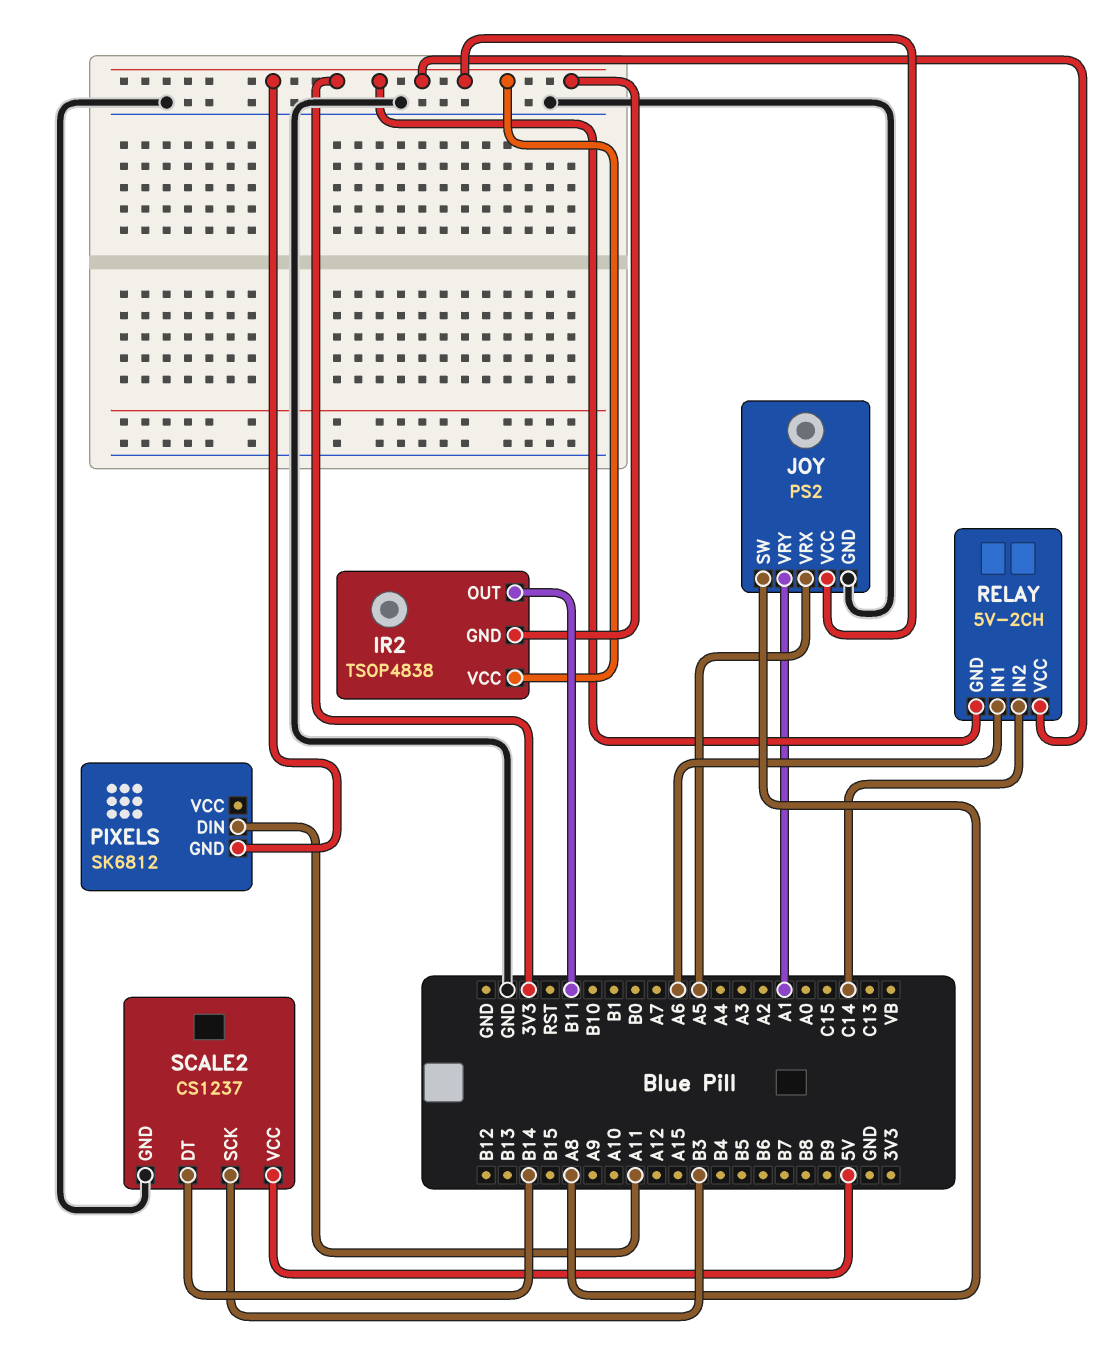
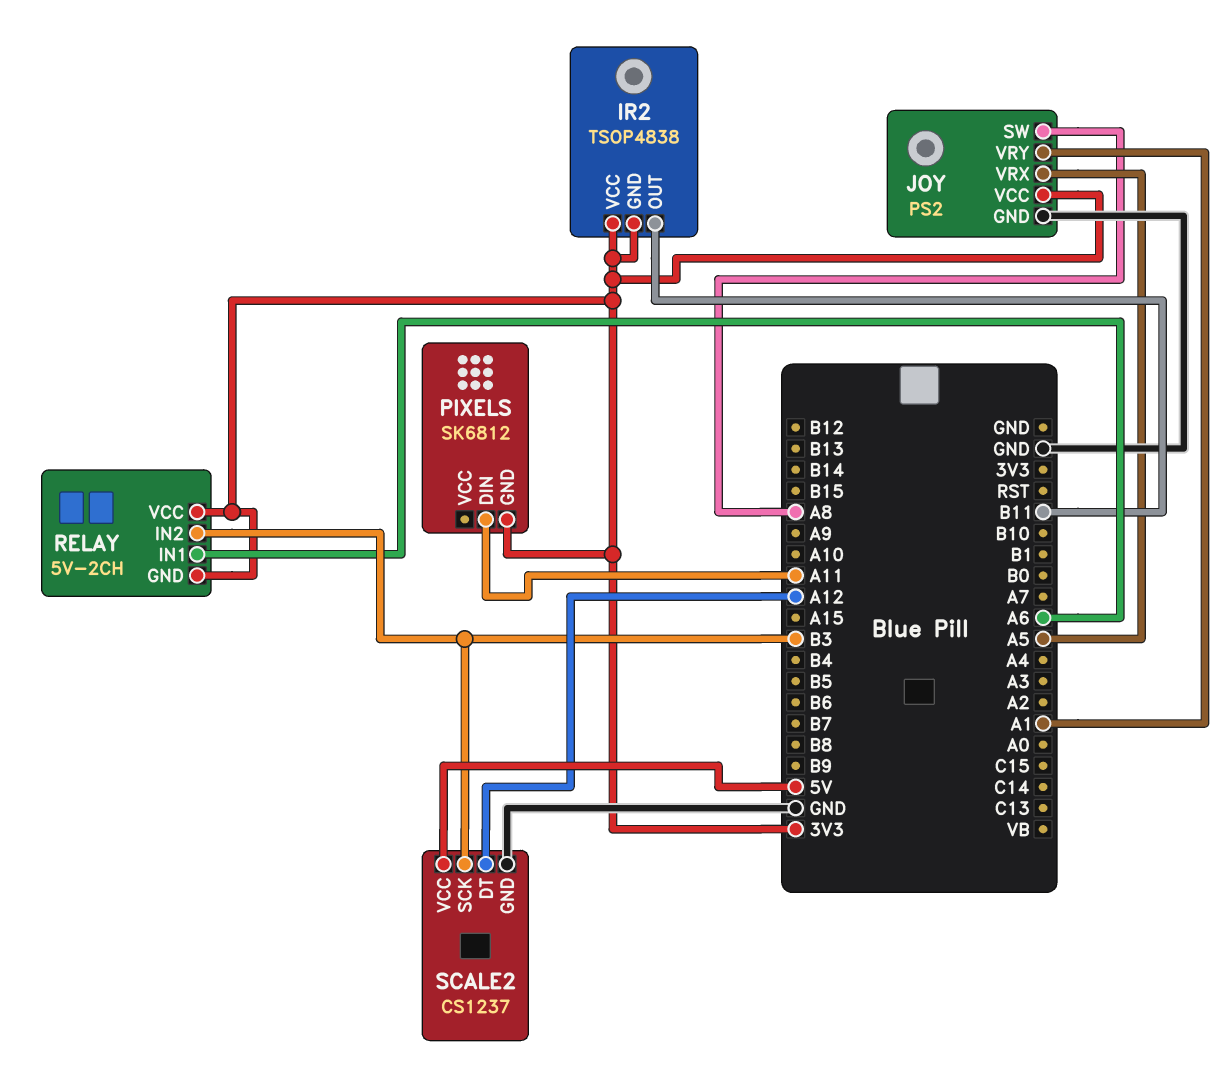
RELAY pin IN2: C14 -> B3
SCALE2 pin DT: B14 -> A12

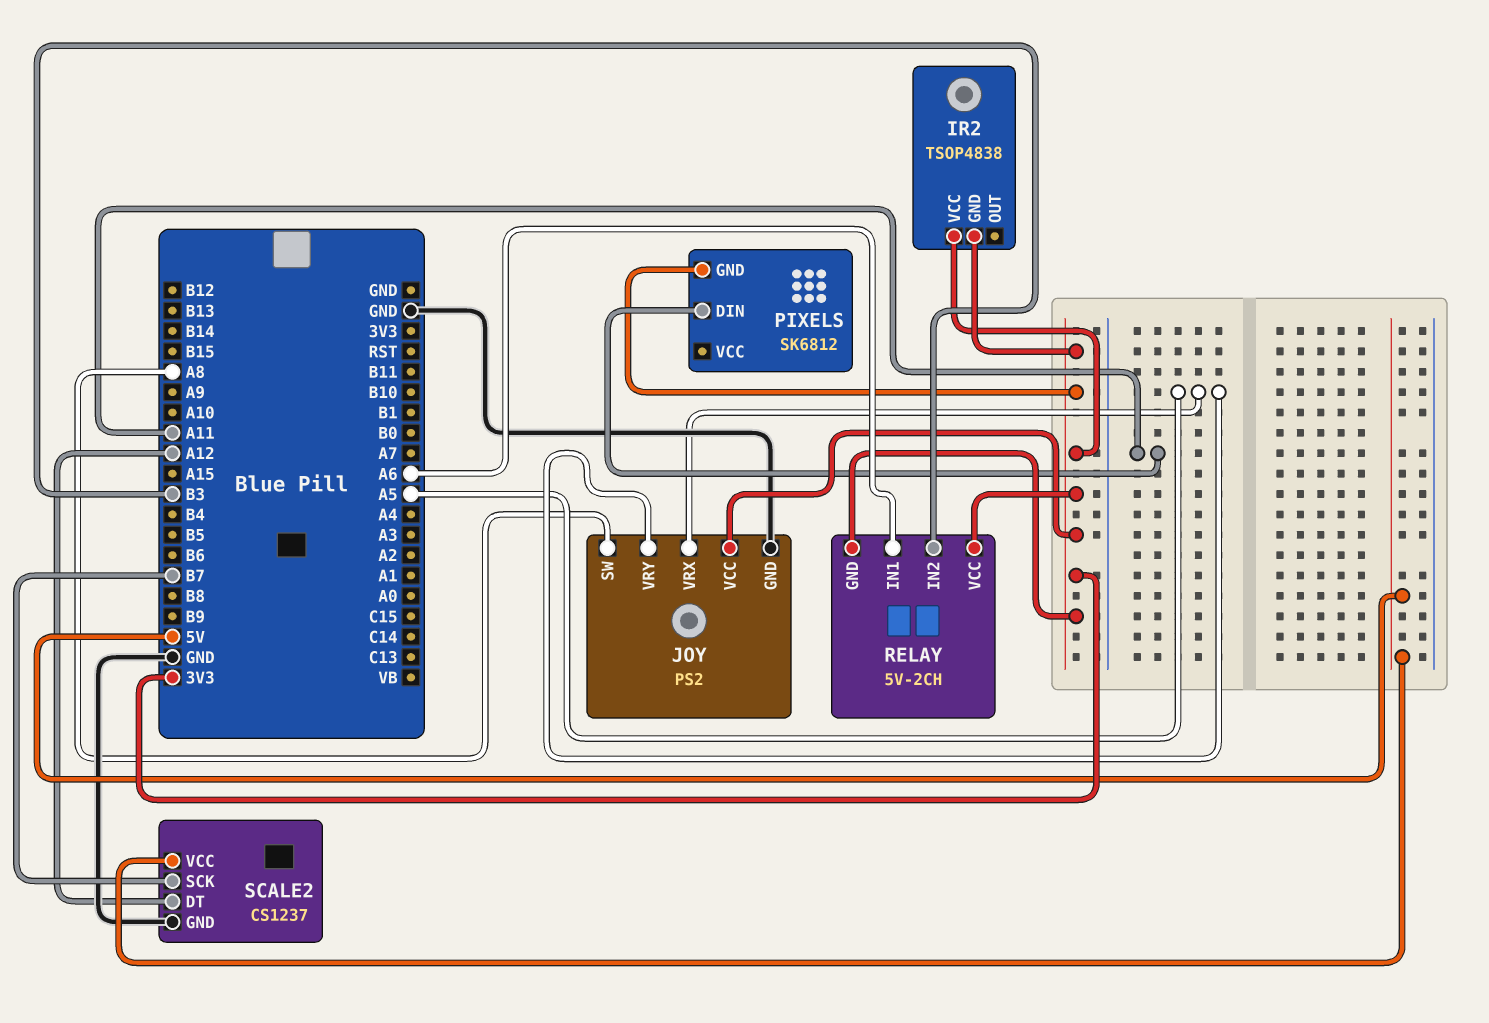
IR2 pin OUT: B11 -> none
JOY pin VRY: A1 -> A5
SCALE2 pin SCK: B3 -> B7

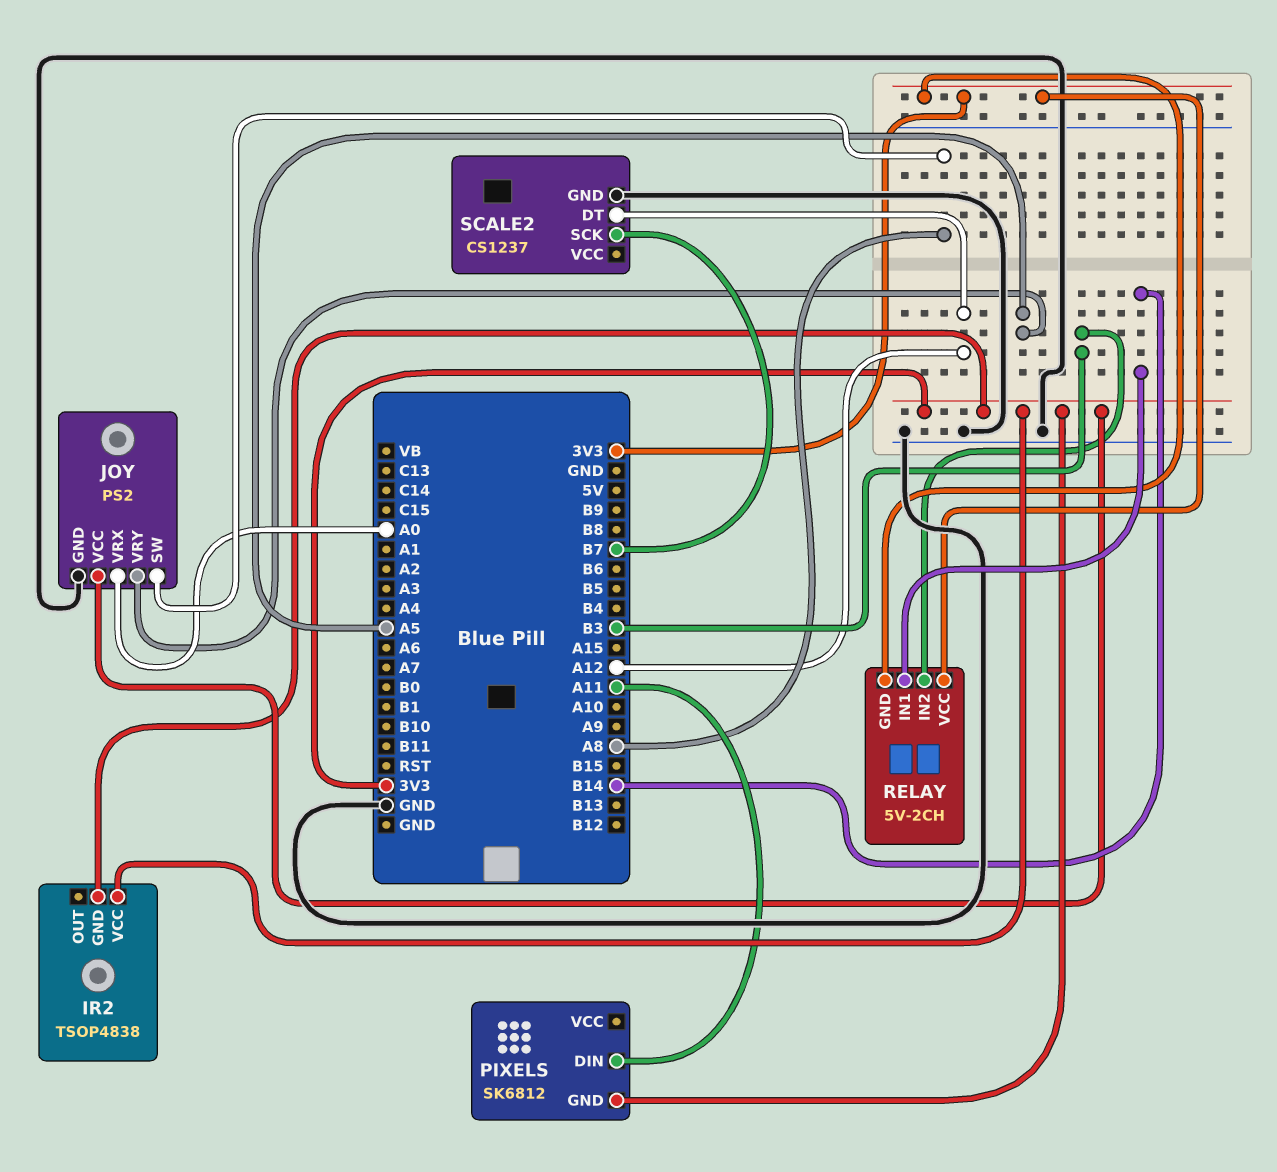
JOY pin VRX: A5 -> A0
RELAY pin IN1: A6 -> B14
SCALE2 pin VCC: 5V -> none

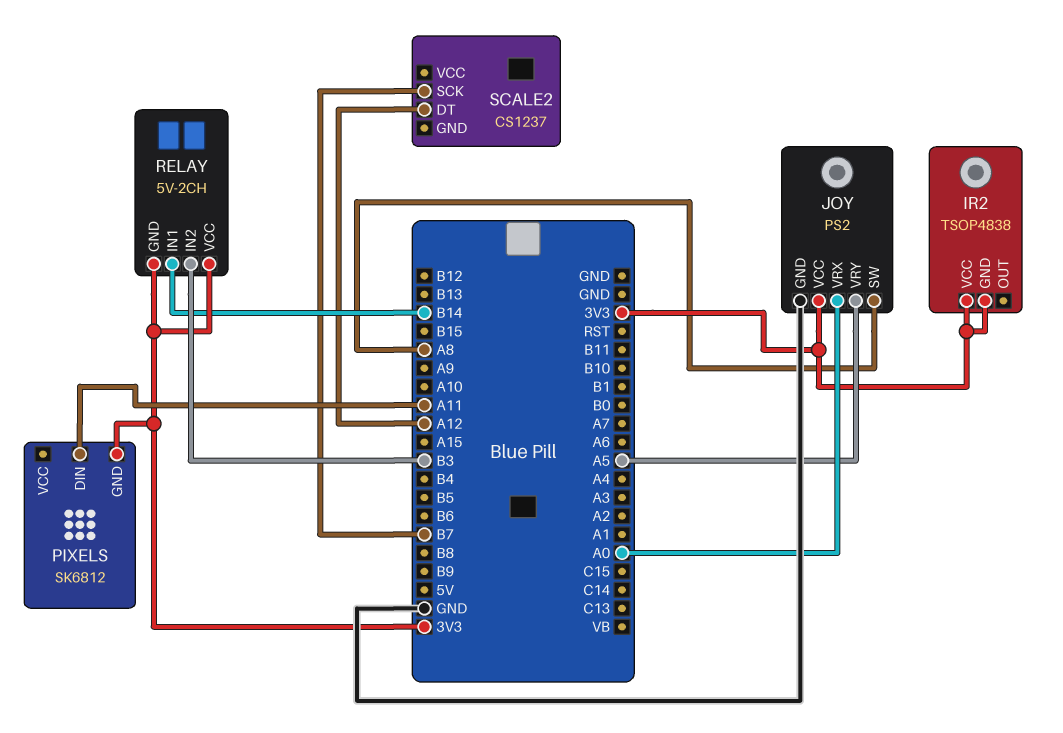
SCALE2 pin GND: GND -> none

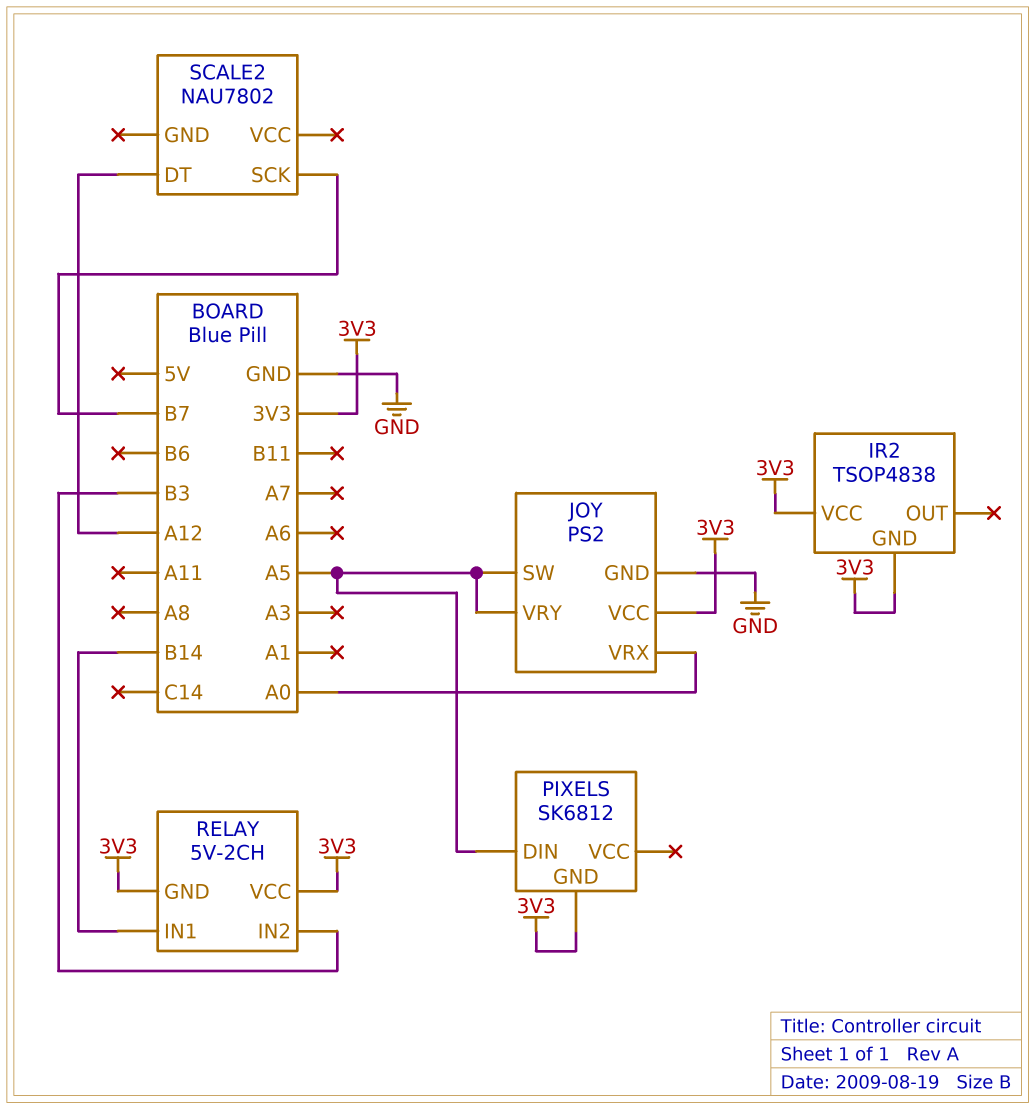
JOY pin SW: A8 -> A5
PIXELS pin DIN: A11 -> A5
SCALE2: CS1237 -> NAU7802

